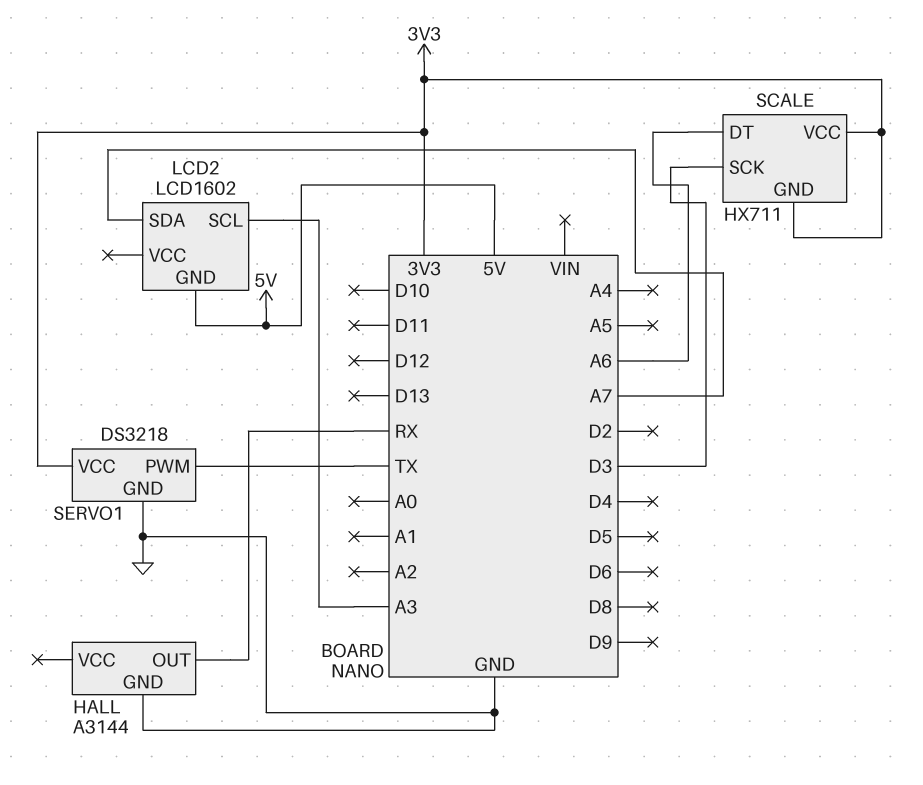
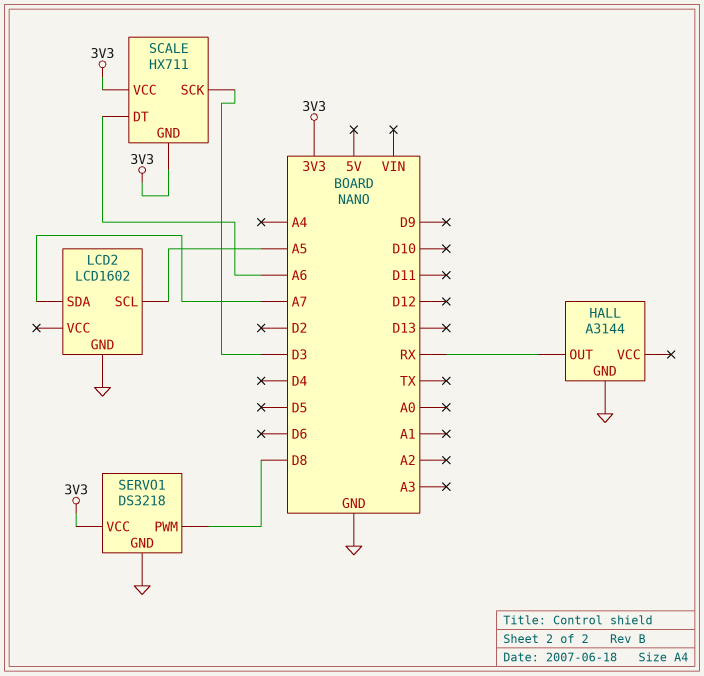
LCD2 pin GND: 5V -> GND
LCD2 pin SCL: A3 -> A5
SERVO1 pin PWM: TX -> D8

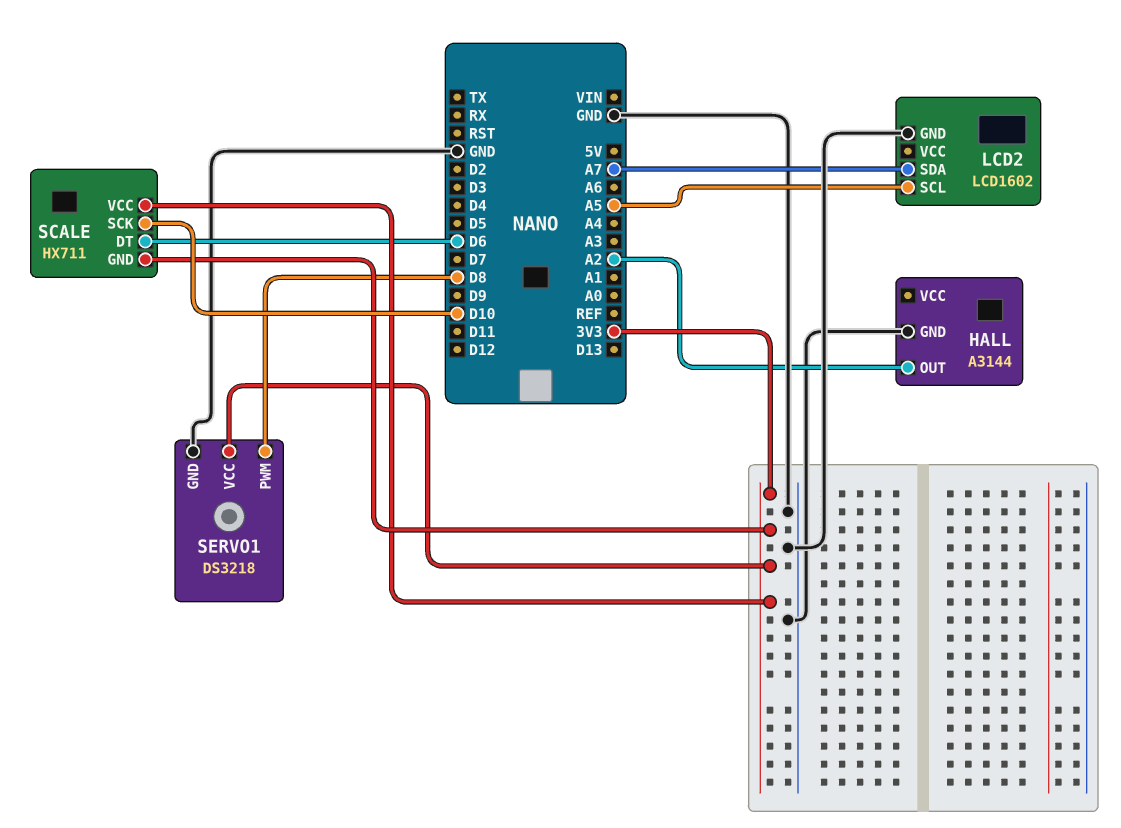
HALL pin OUT: RX -> A2
SCALE pin DT: A6 -> D6
SCALE pin SCK: D3 -> D10

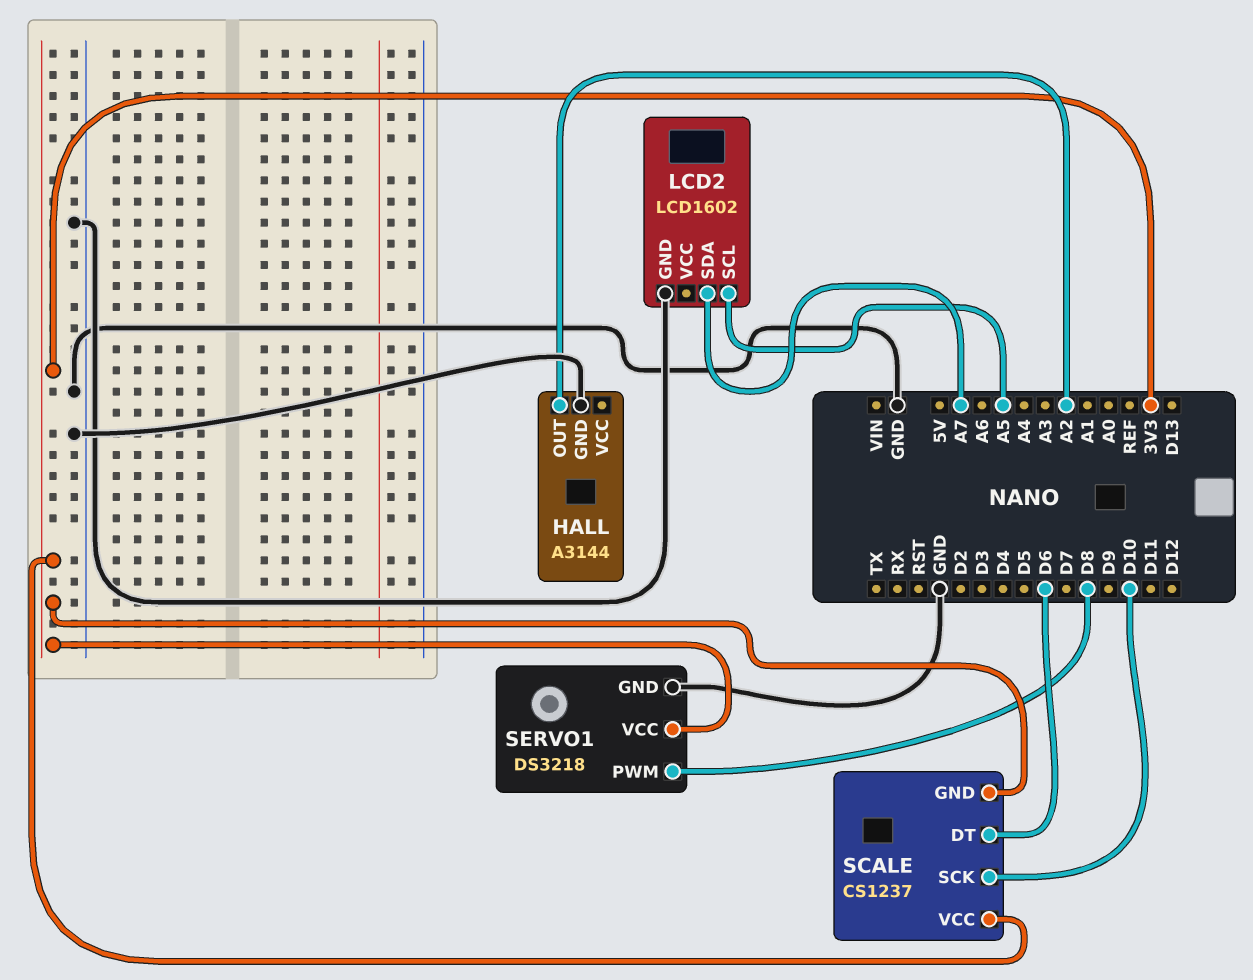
SCALE: HX711 -> CS1237

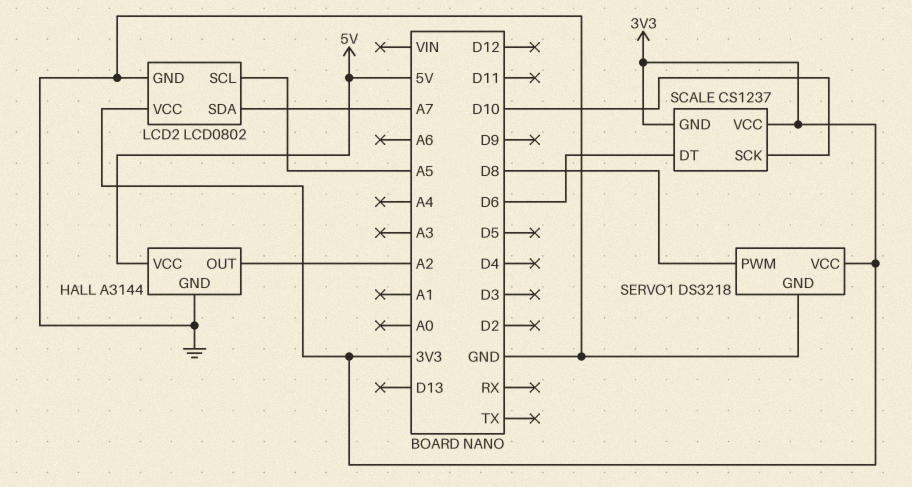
HALL pin VCC: none -> 5V
LCD2: LCD1602 -> LCD0802
LCD2 pin VCC: none -> 3V3

